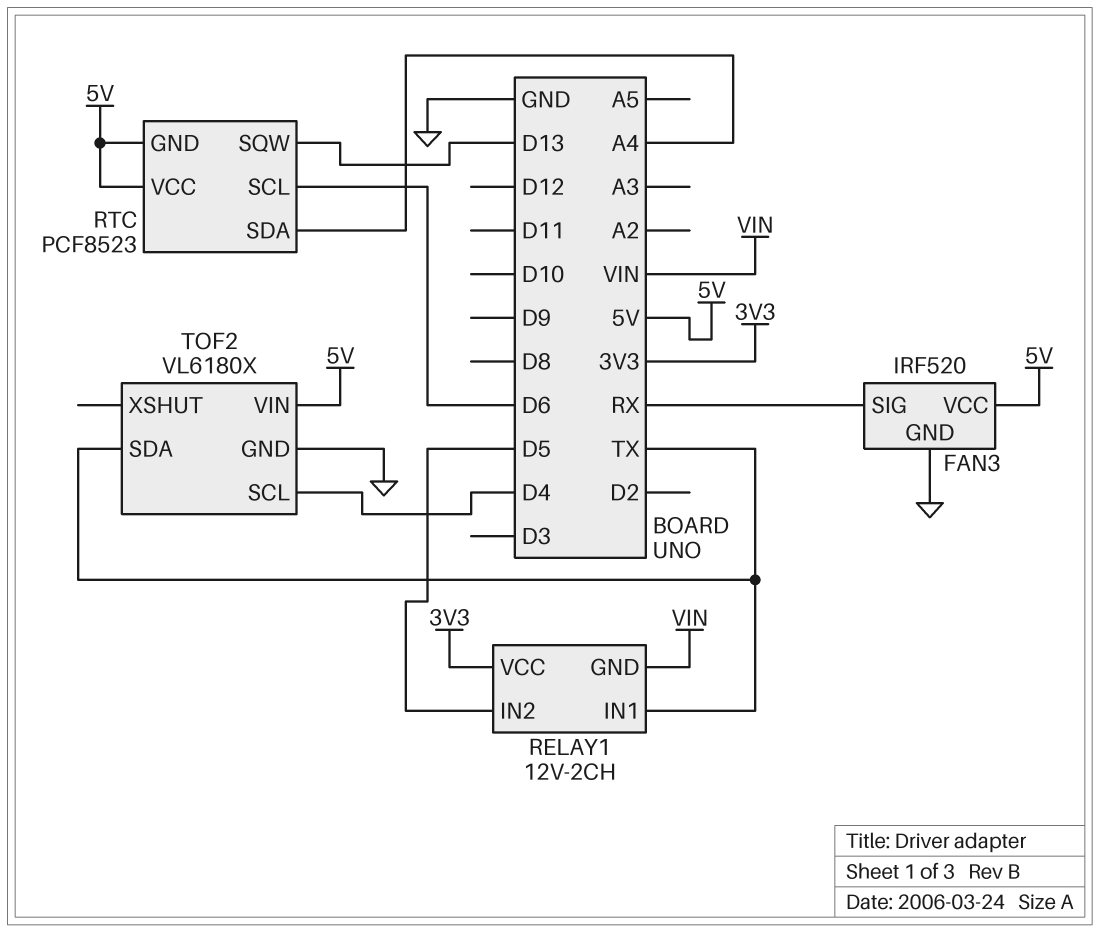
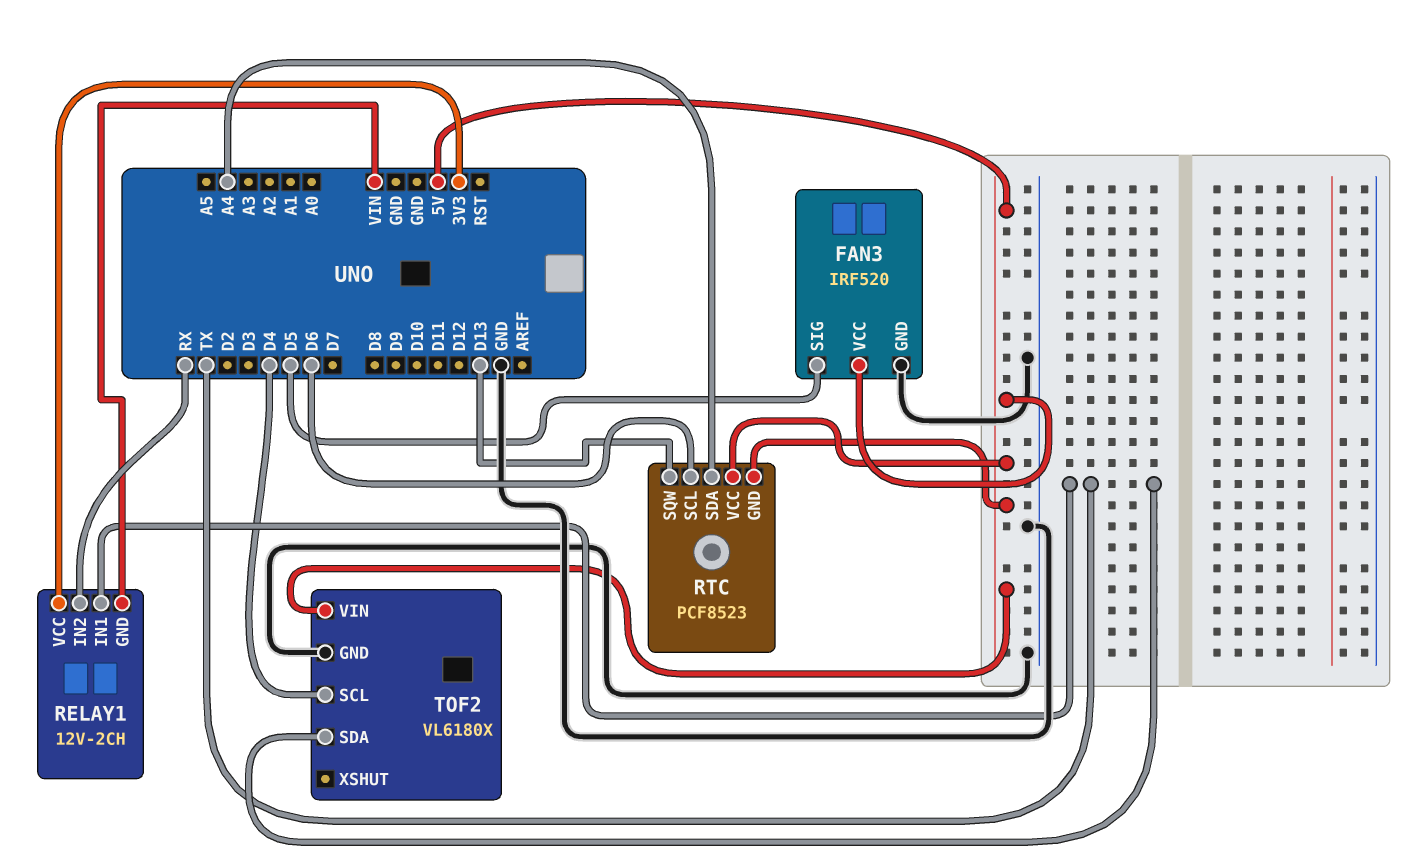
FAN3 pin SIG: RX -> D5
RELAY1 pin IN2: D5 -> RX

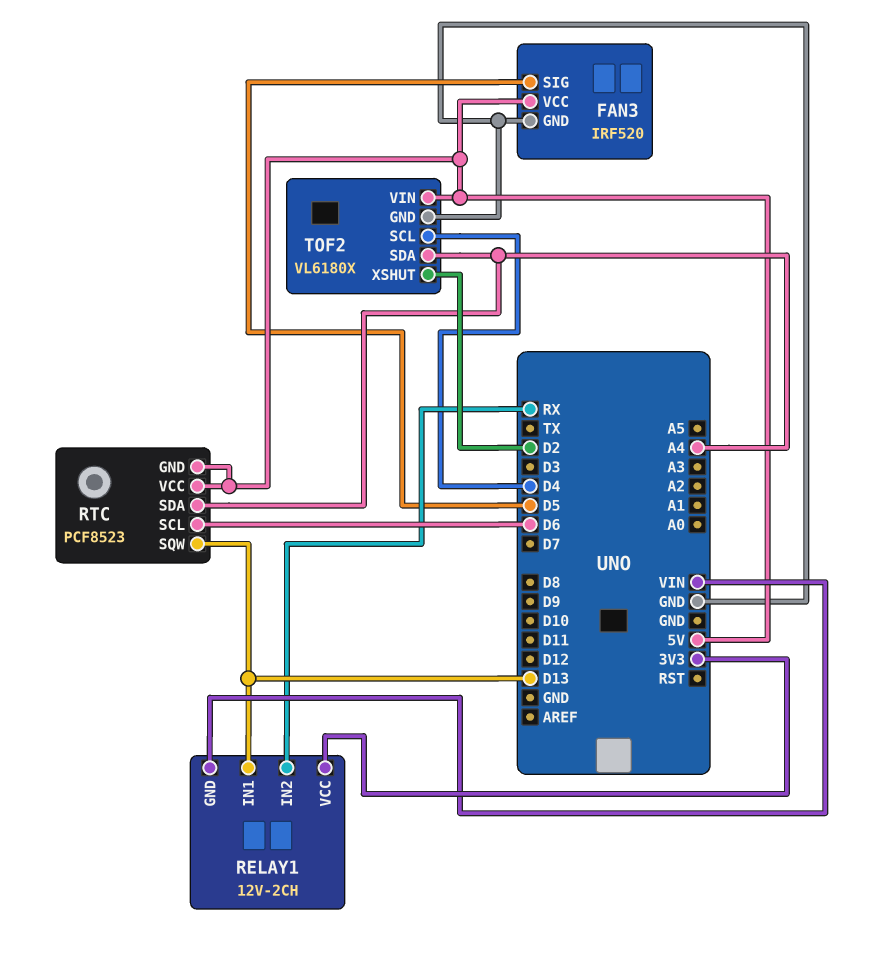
RELAY1 pin IN1: TX -> D13
TOF2 pin SDA: TX -> A4
TOF2 pin XSHUT: none -> D2

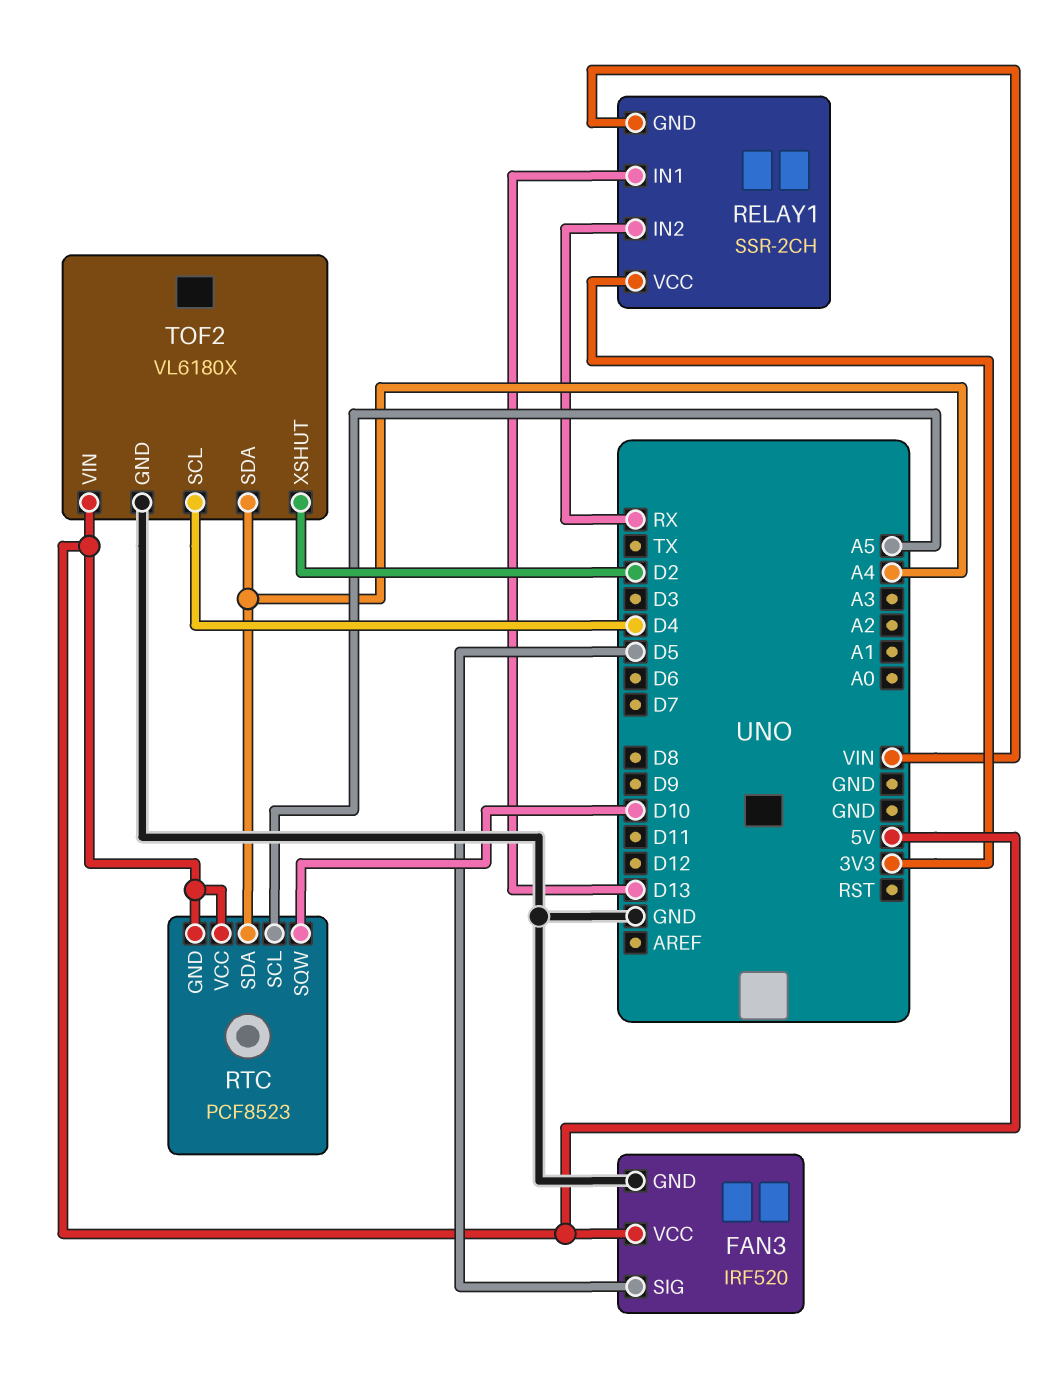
RELAY1: 12V-2CH -> SSR-2CH
RTC pin SCL: D6 -> A5
RTC pin SQW: D13 -> D10

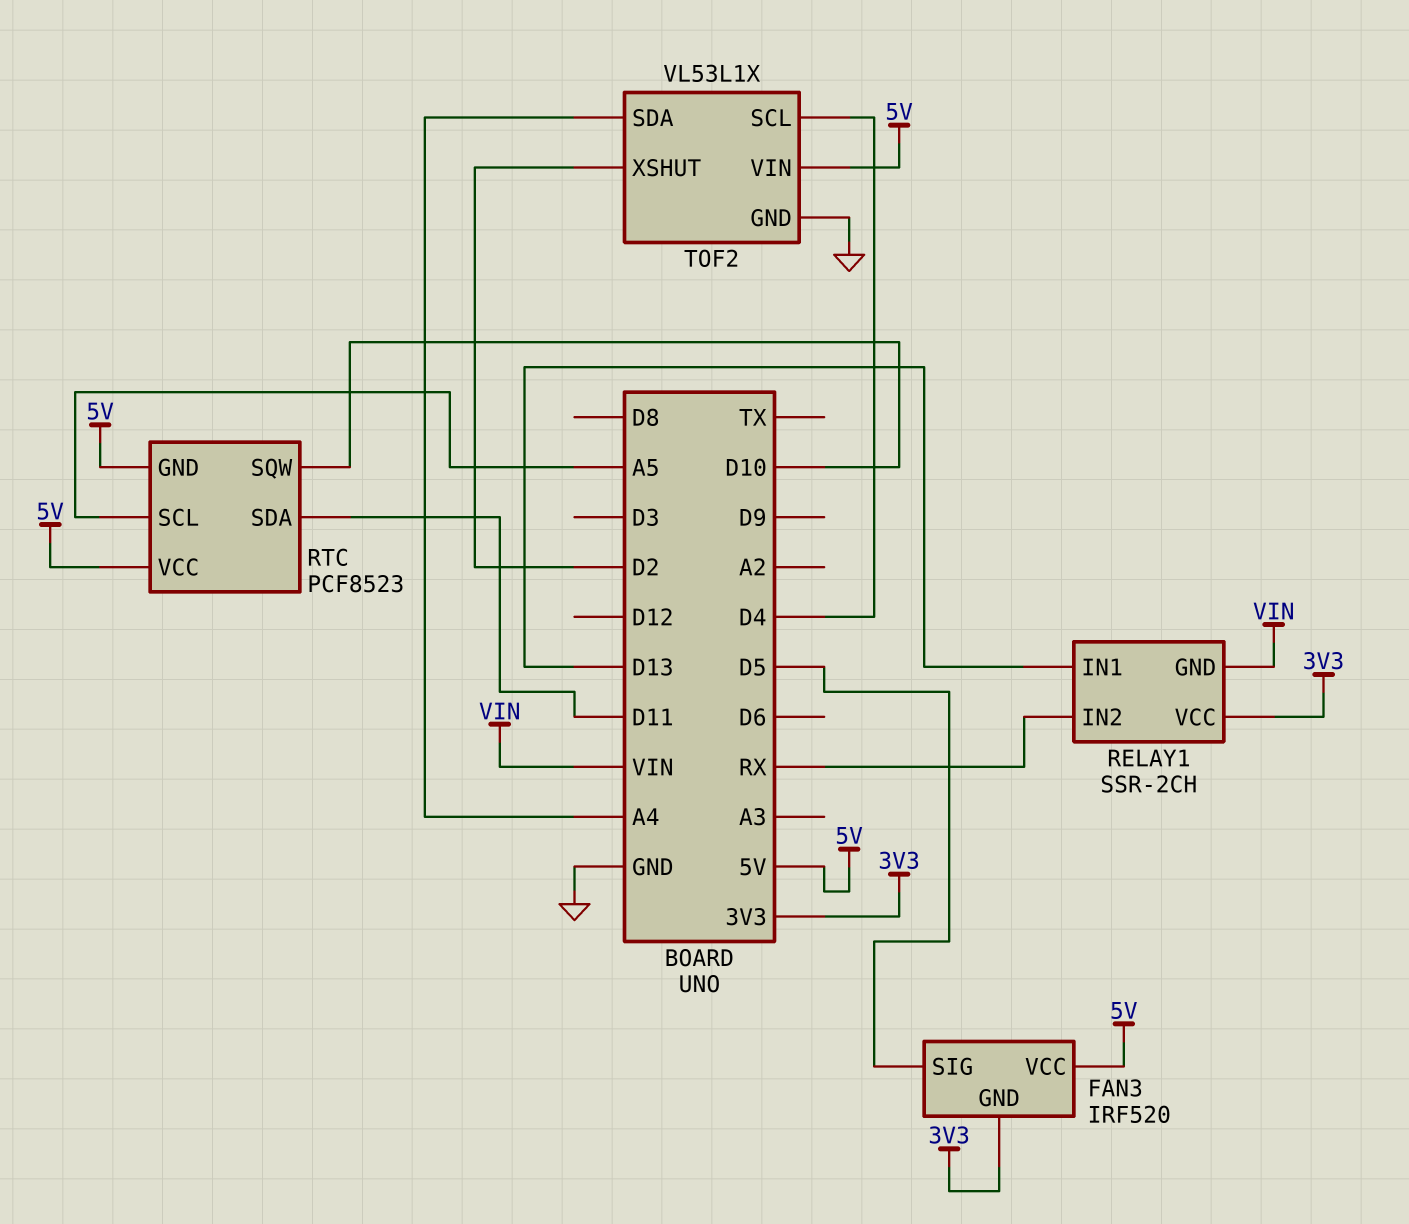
FAN3 pin GND: GND -> 3V3
RTC pin SDA: A4 -> D11
TOF2: VL6180X -> VL53L1X

